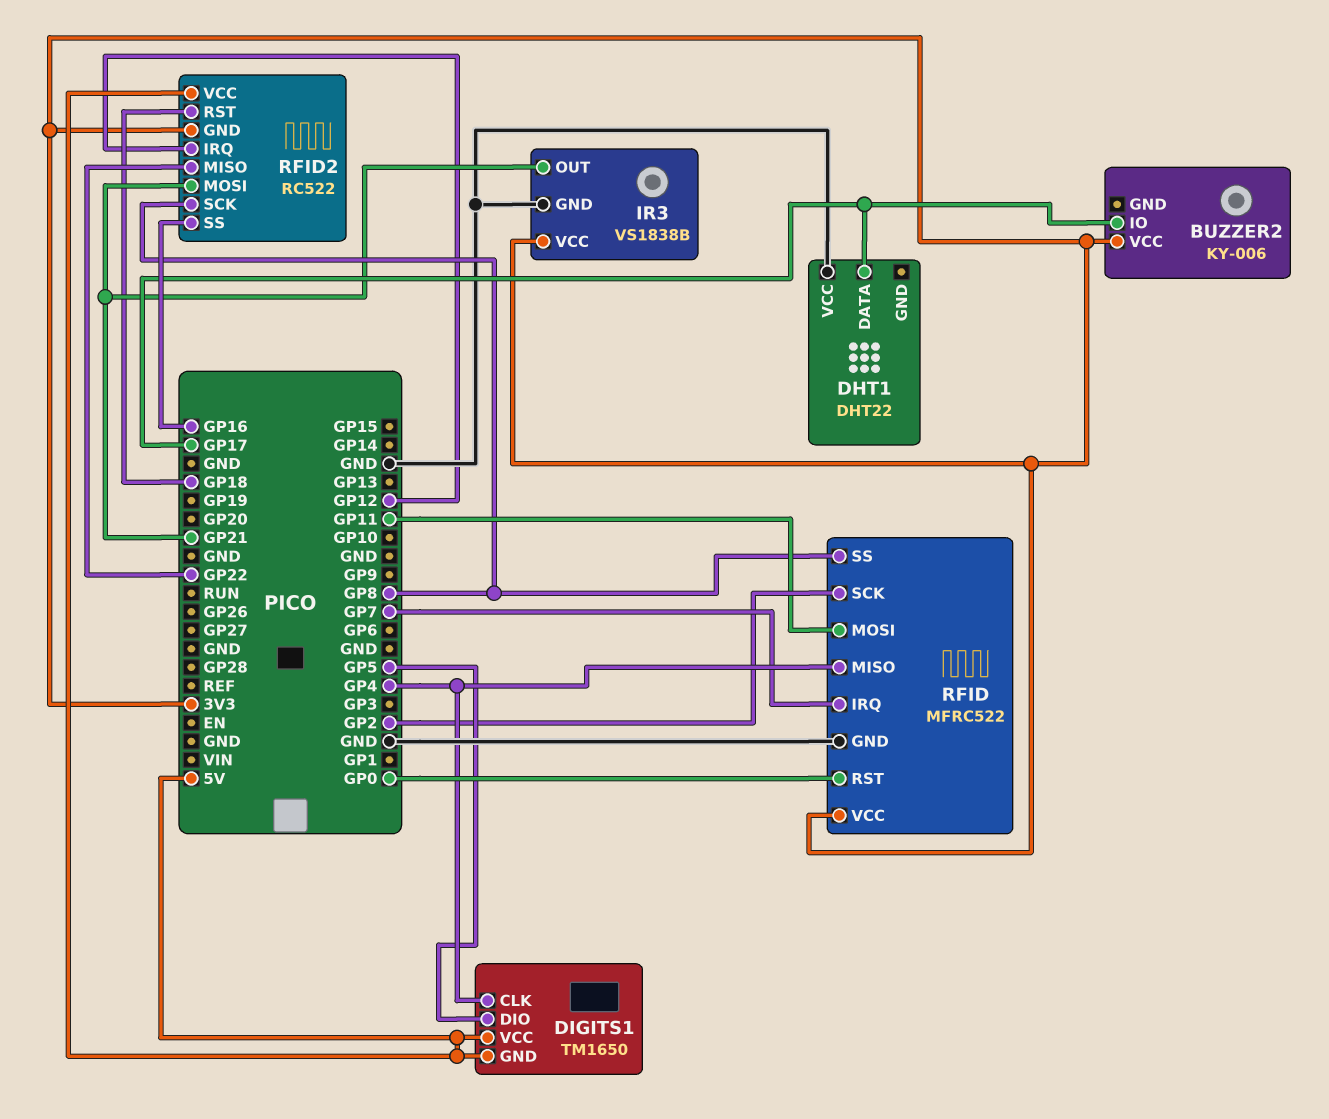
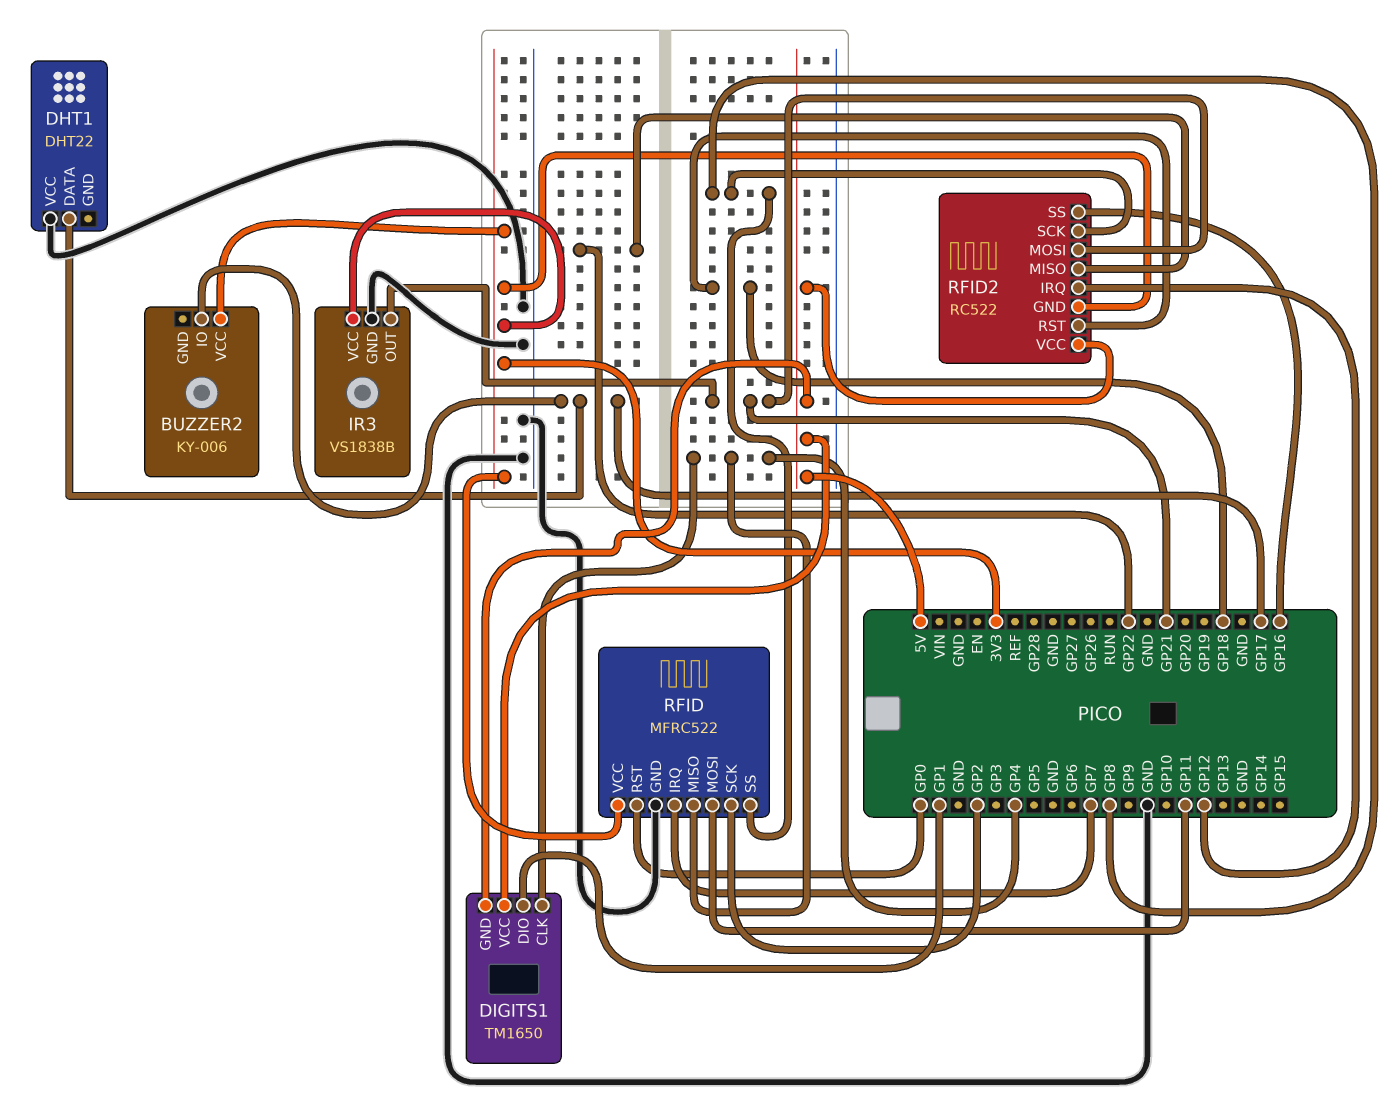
DIGITS1 pin DIO: GP5 -> GP1

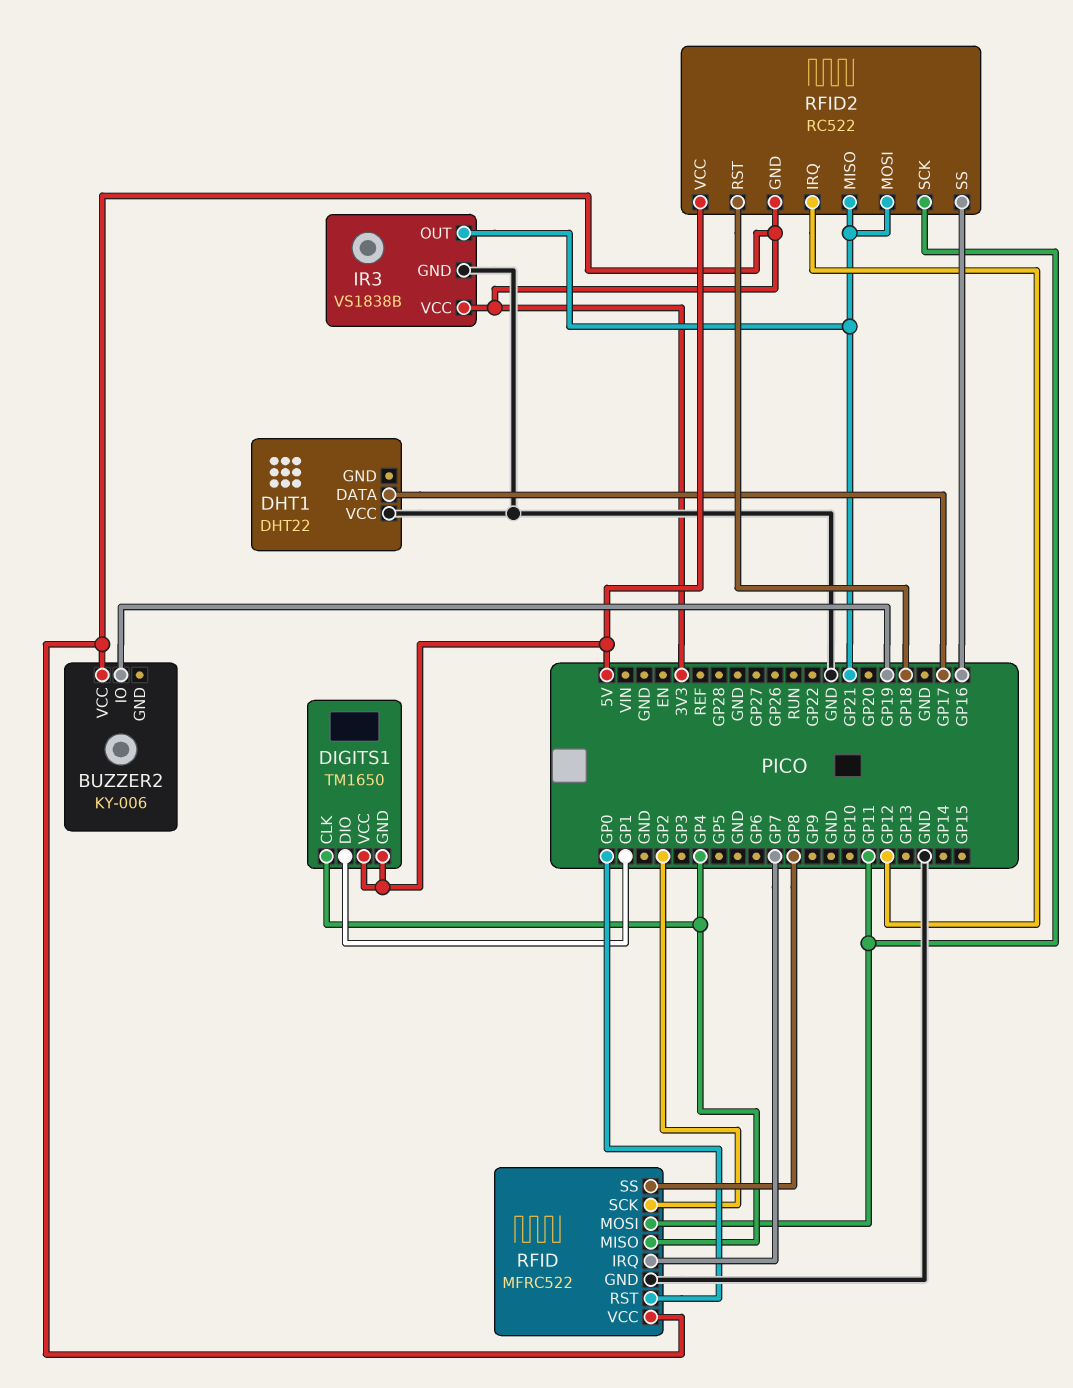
BUZZER2 pin IO: GP17 -> GP19
RFID2 pin MISO: GP22 -> GP21
RFID2 pin SCK: GP8 -> GP11

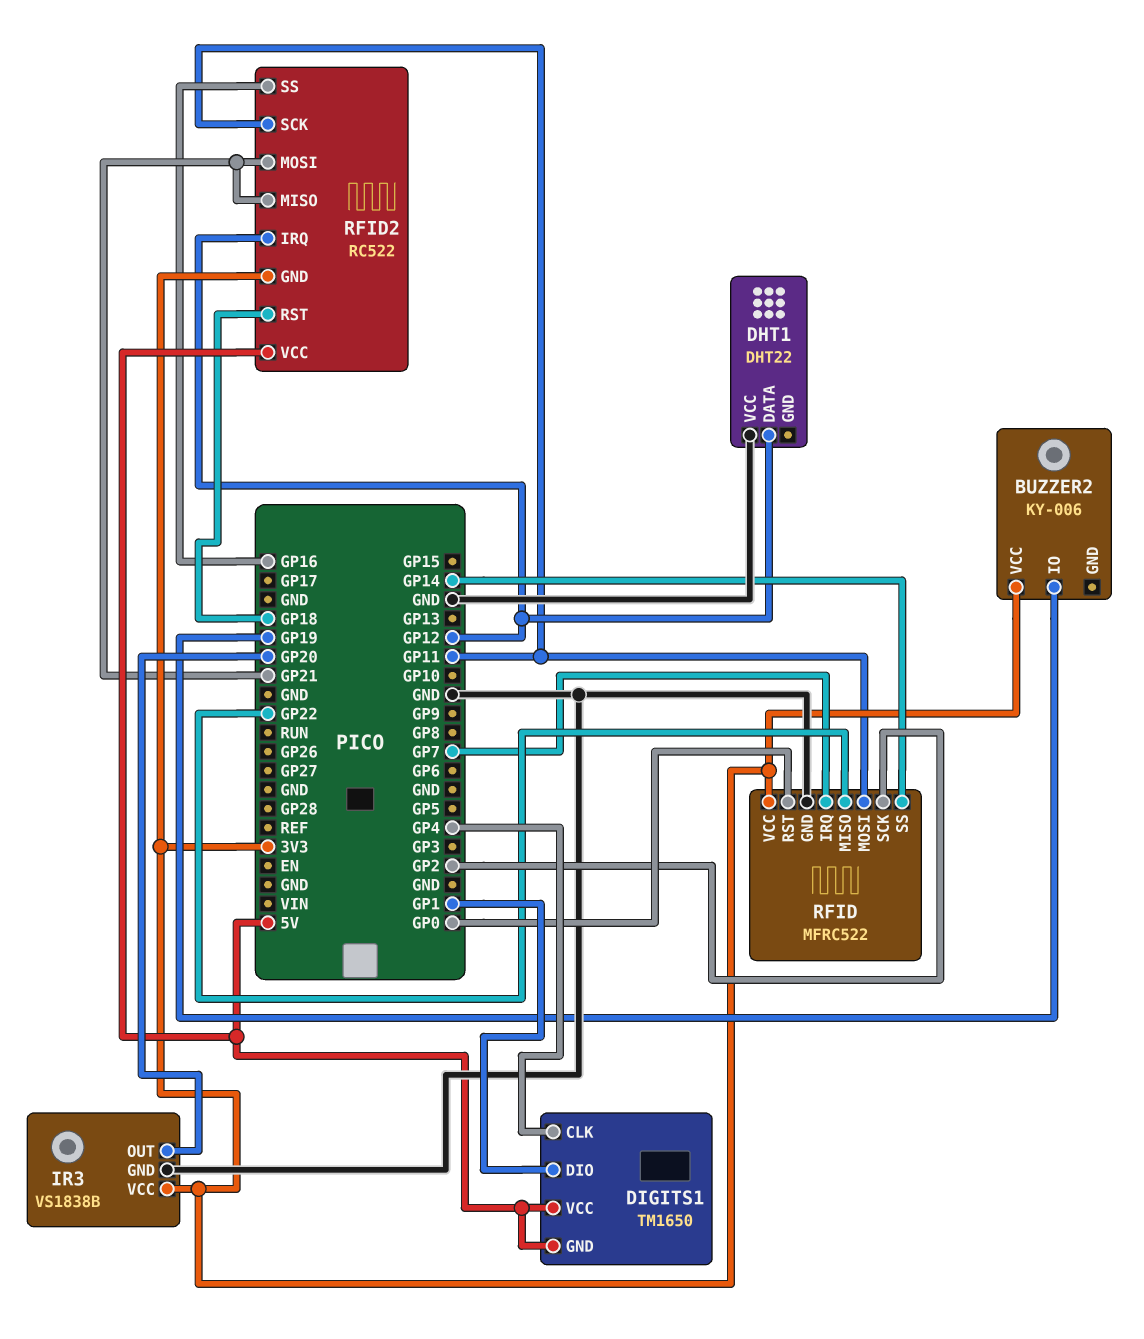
DHT1 pin DATA: GP17 -> GP12
IR3 pin OUT: GP21 -> GP20
RFID pin MISO: GP4 -> GP22
RFID pin SS: GP8 -> GP14

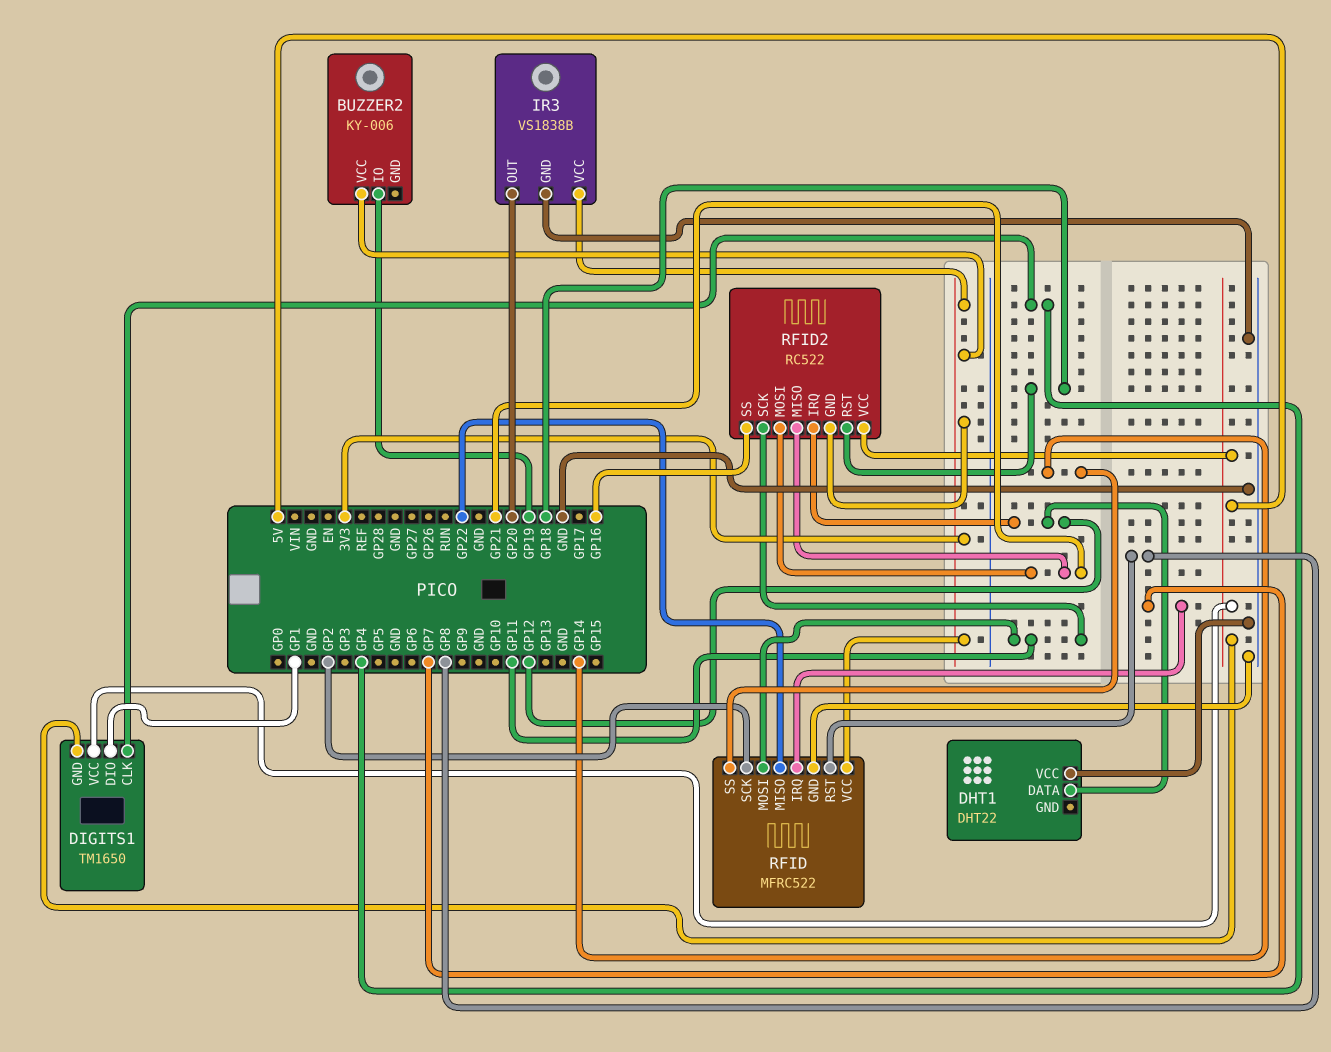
RFID pin RST: GP0 -> GP8

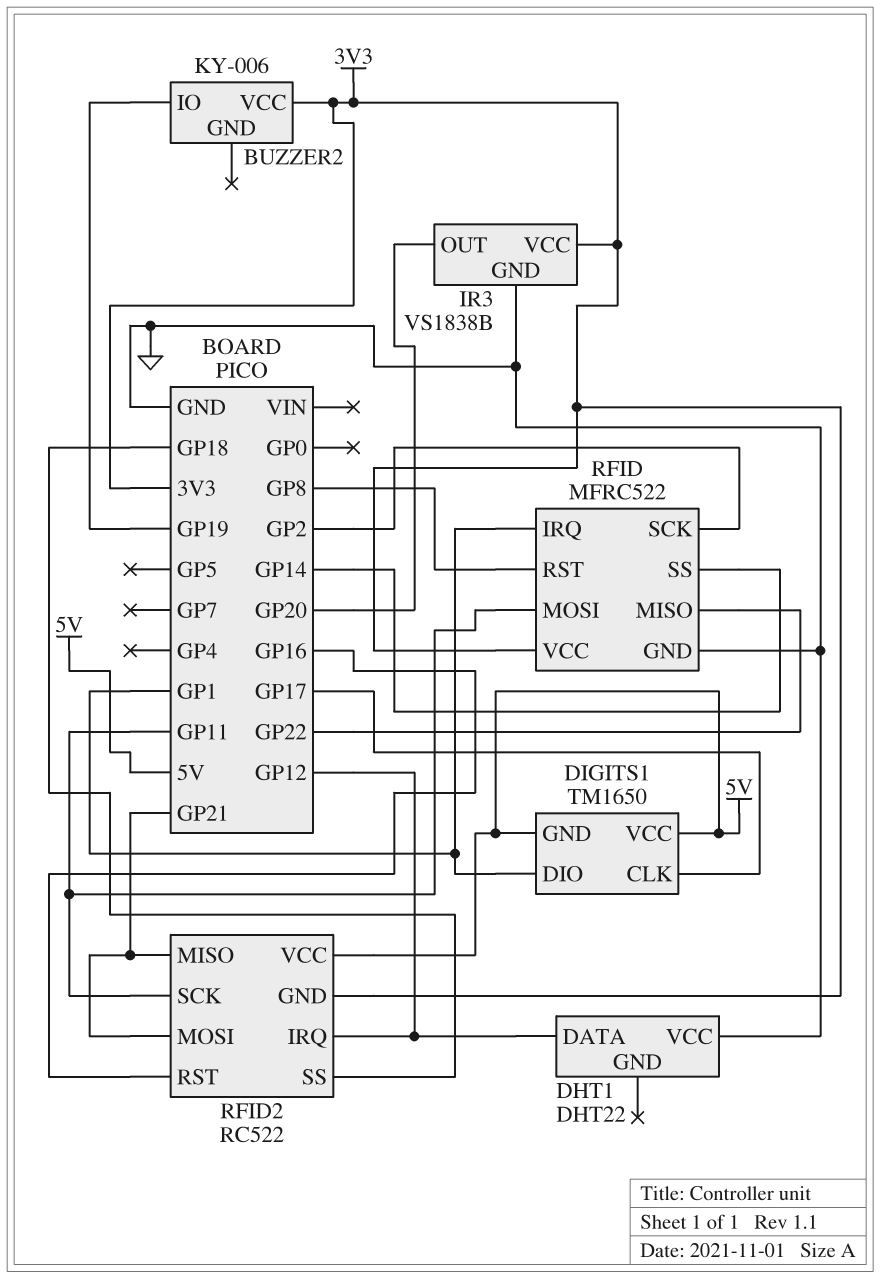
DIGITS1 pin CLK: GP4 -> GP17
RFID pin IRQ: GP7 -> GP1
RFID2 pin RST: GP18 -> GP16
RFID2 pin SS: GP16 -> GP18

